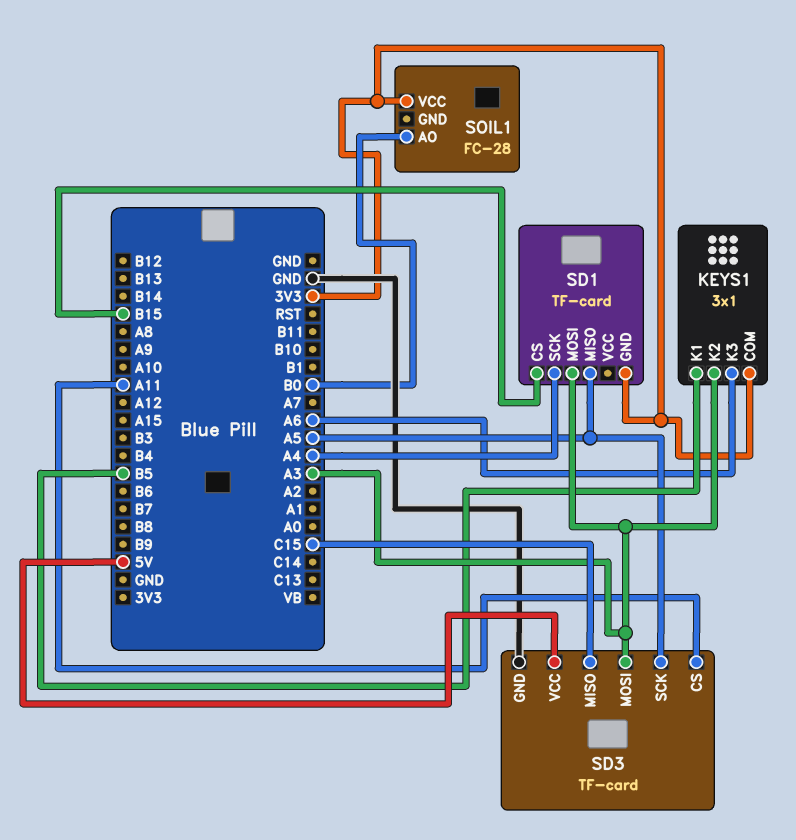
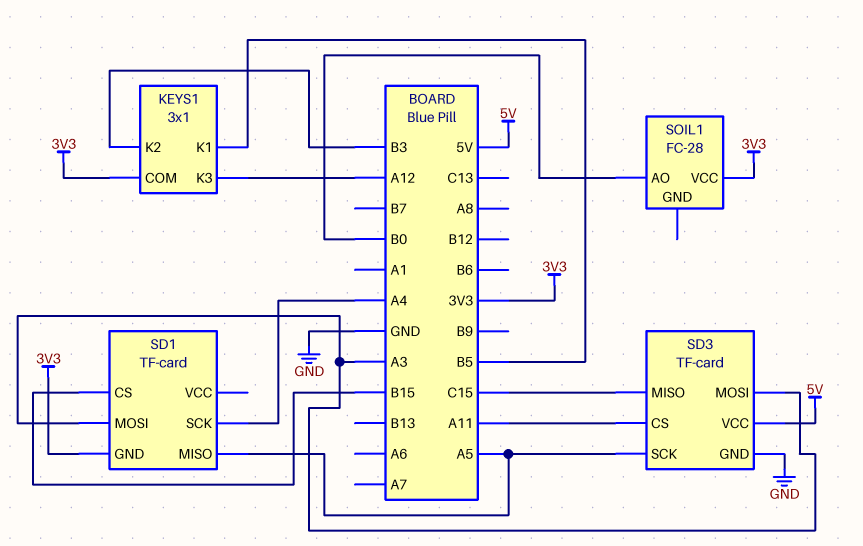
KEYS1 pin K2: A3 -> B3
KEYS1 pin K3: A6 -> A12

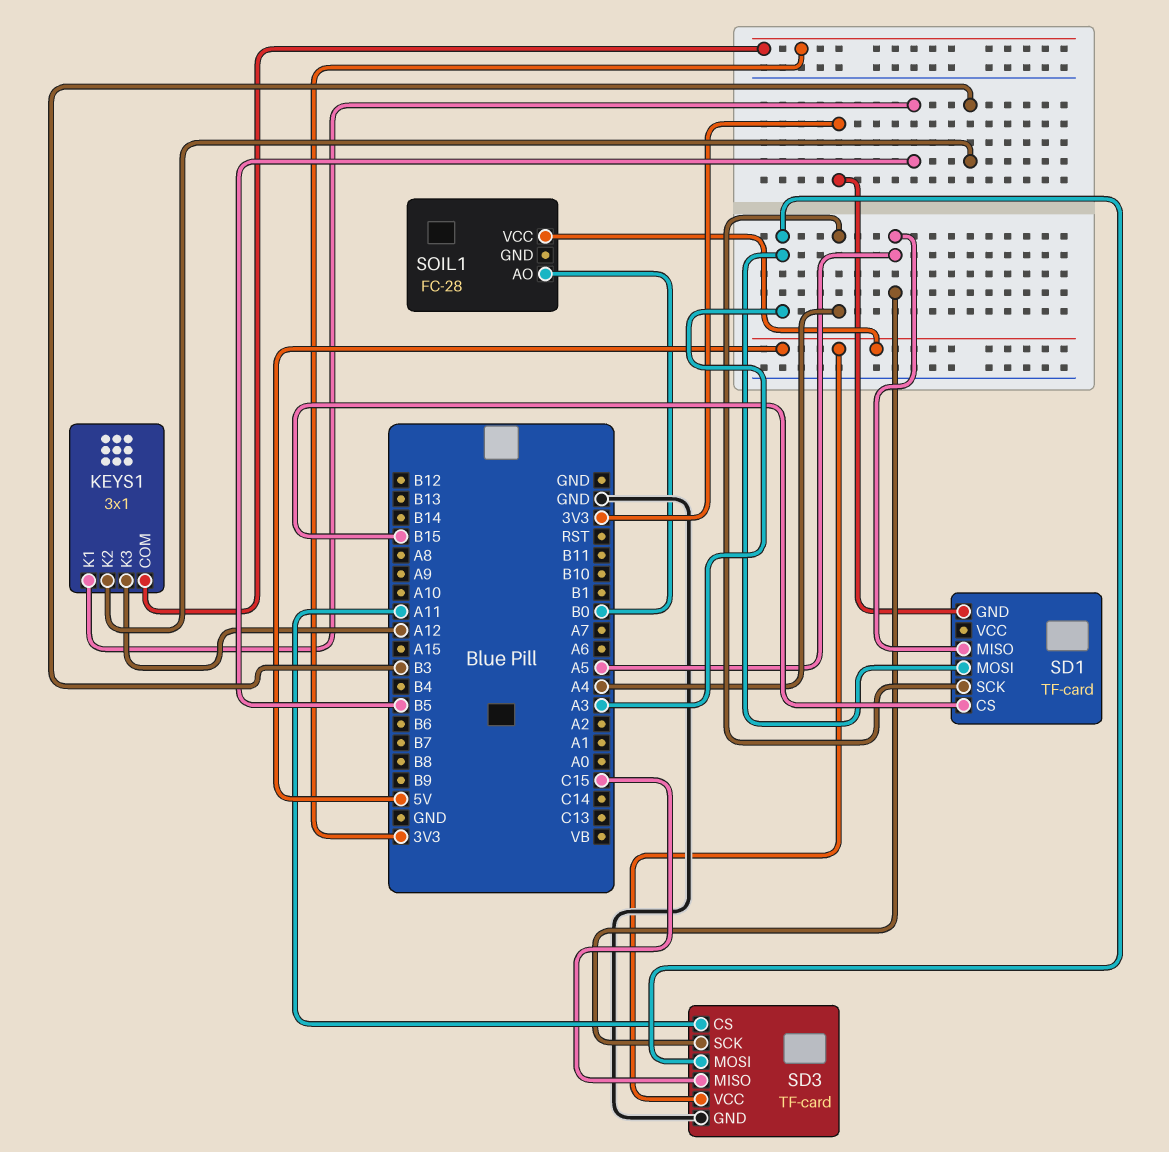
SOIL1 pin VCC: 3V3 -> 5V

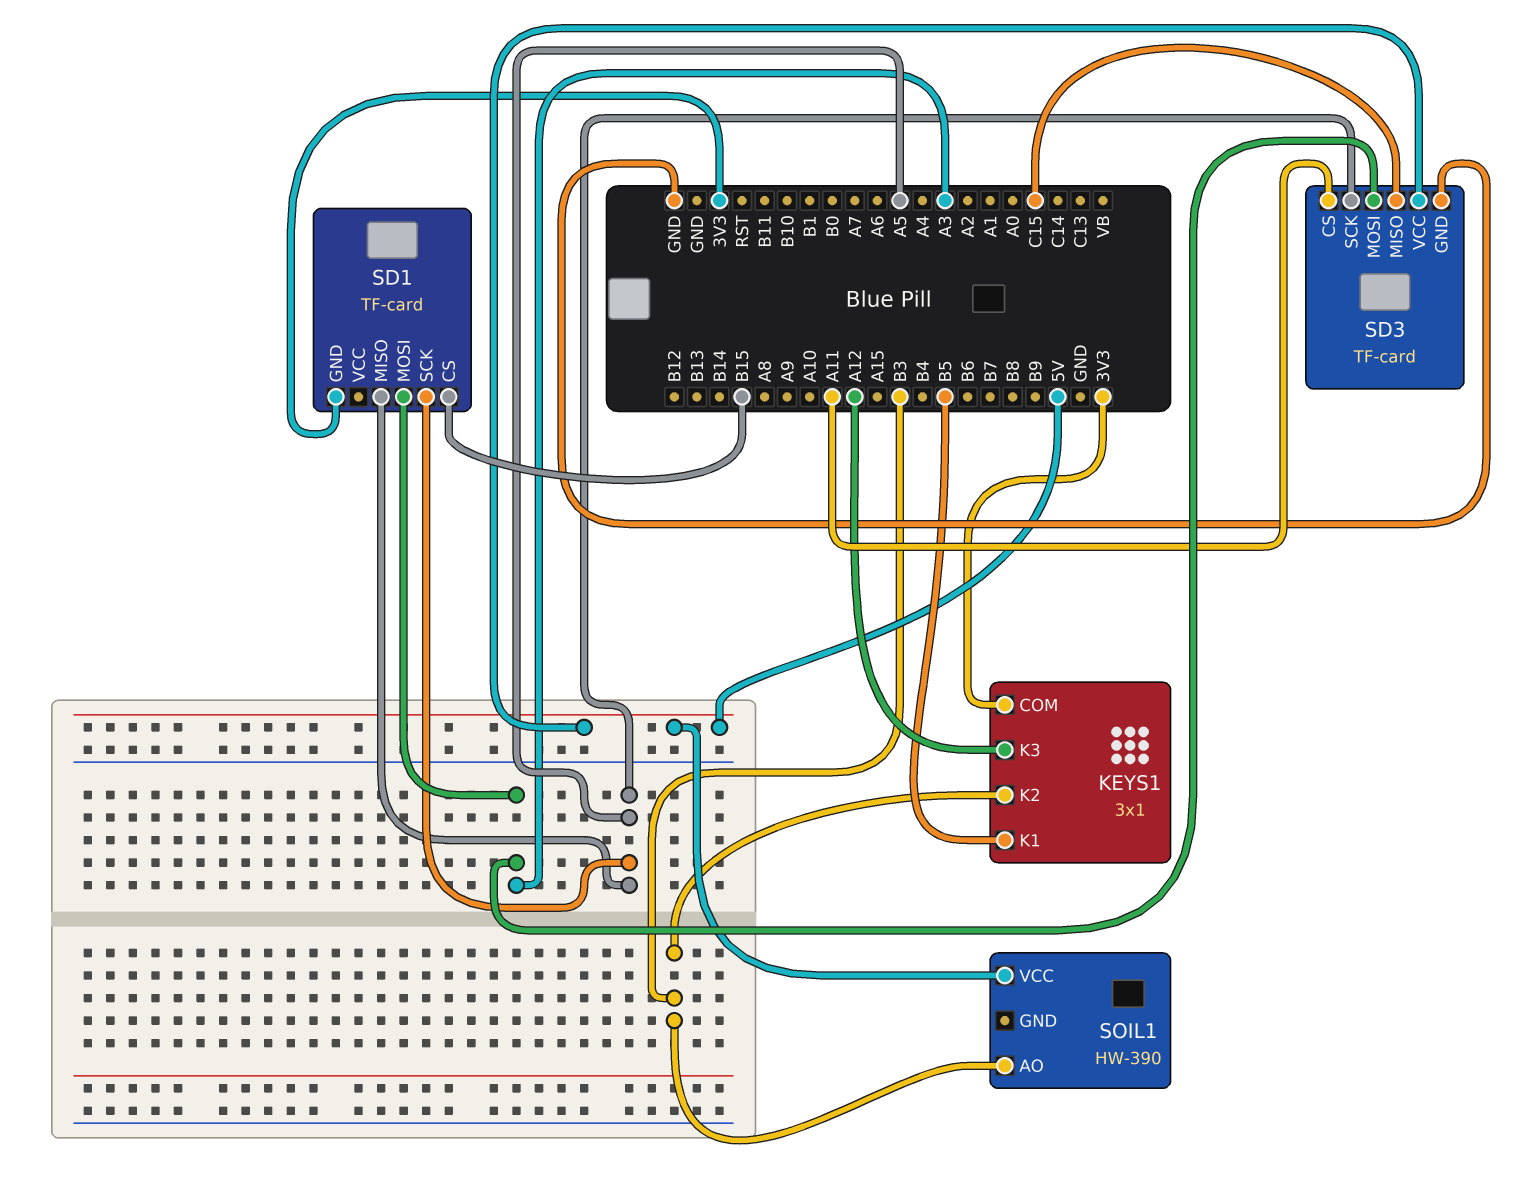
SD1 pin SCK: A4 -> A5
SOIL1: FC-28 -> HW-390
SOIL1 pin AO: B0 -> B3

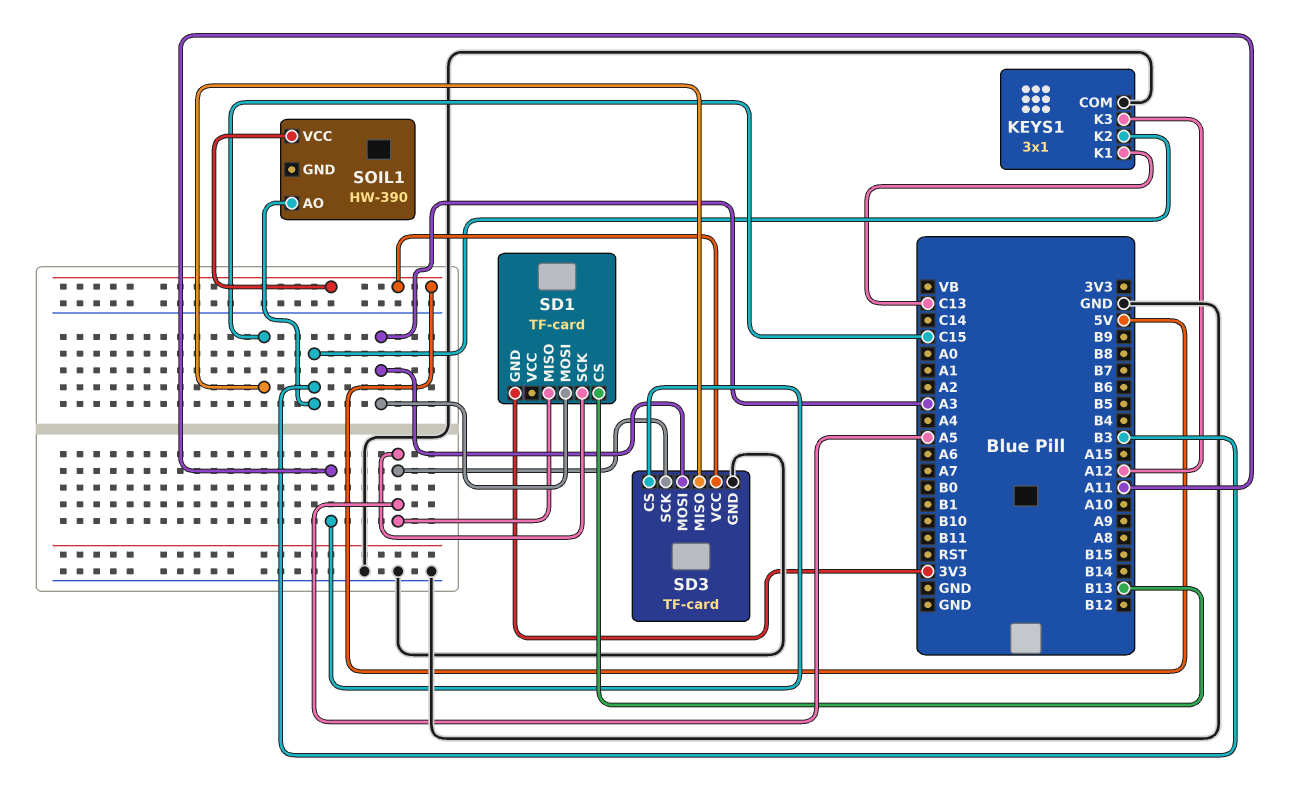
KEYS1 pin COM: 3V3 -> GND
KEYS1 pin K1: B5 -> C13
SD1 pin CS: B15 -> B13

